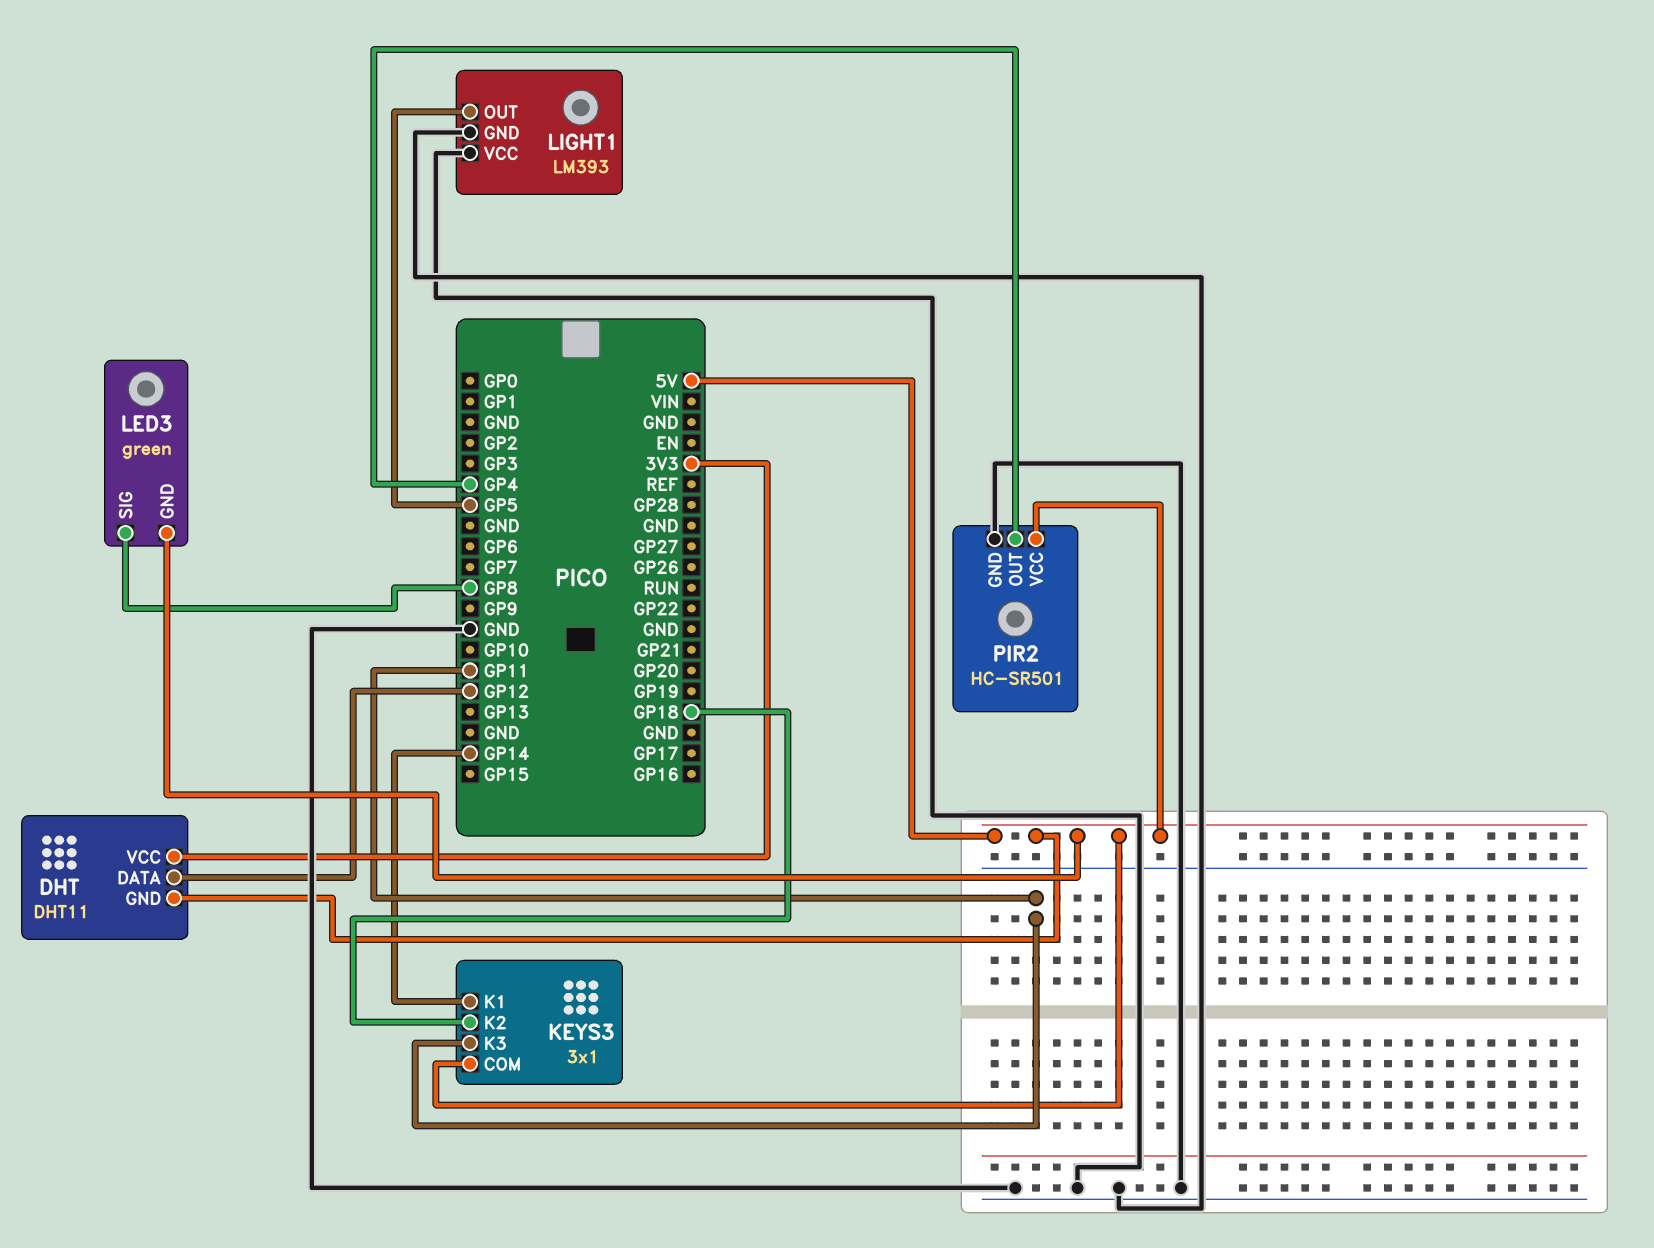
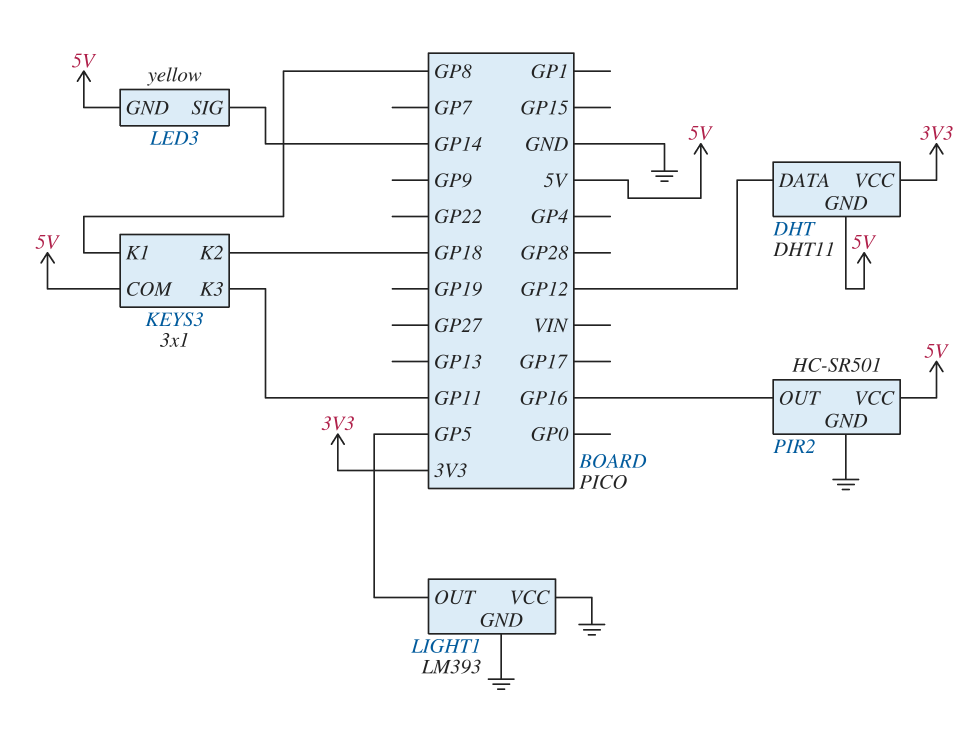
KEYS3 pin K1: GP14 -> GP8
LED3: green -> yellow
LED3 pin SIG: GP8 -> GP14
PIR2 pin OUT: GP4 -> GP16

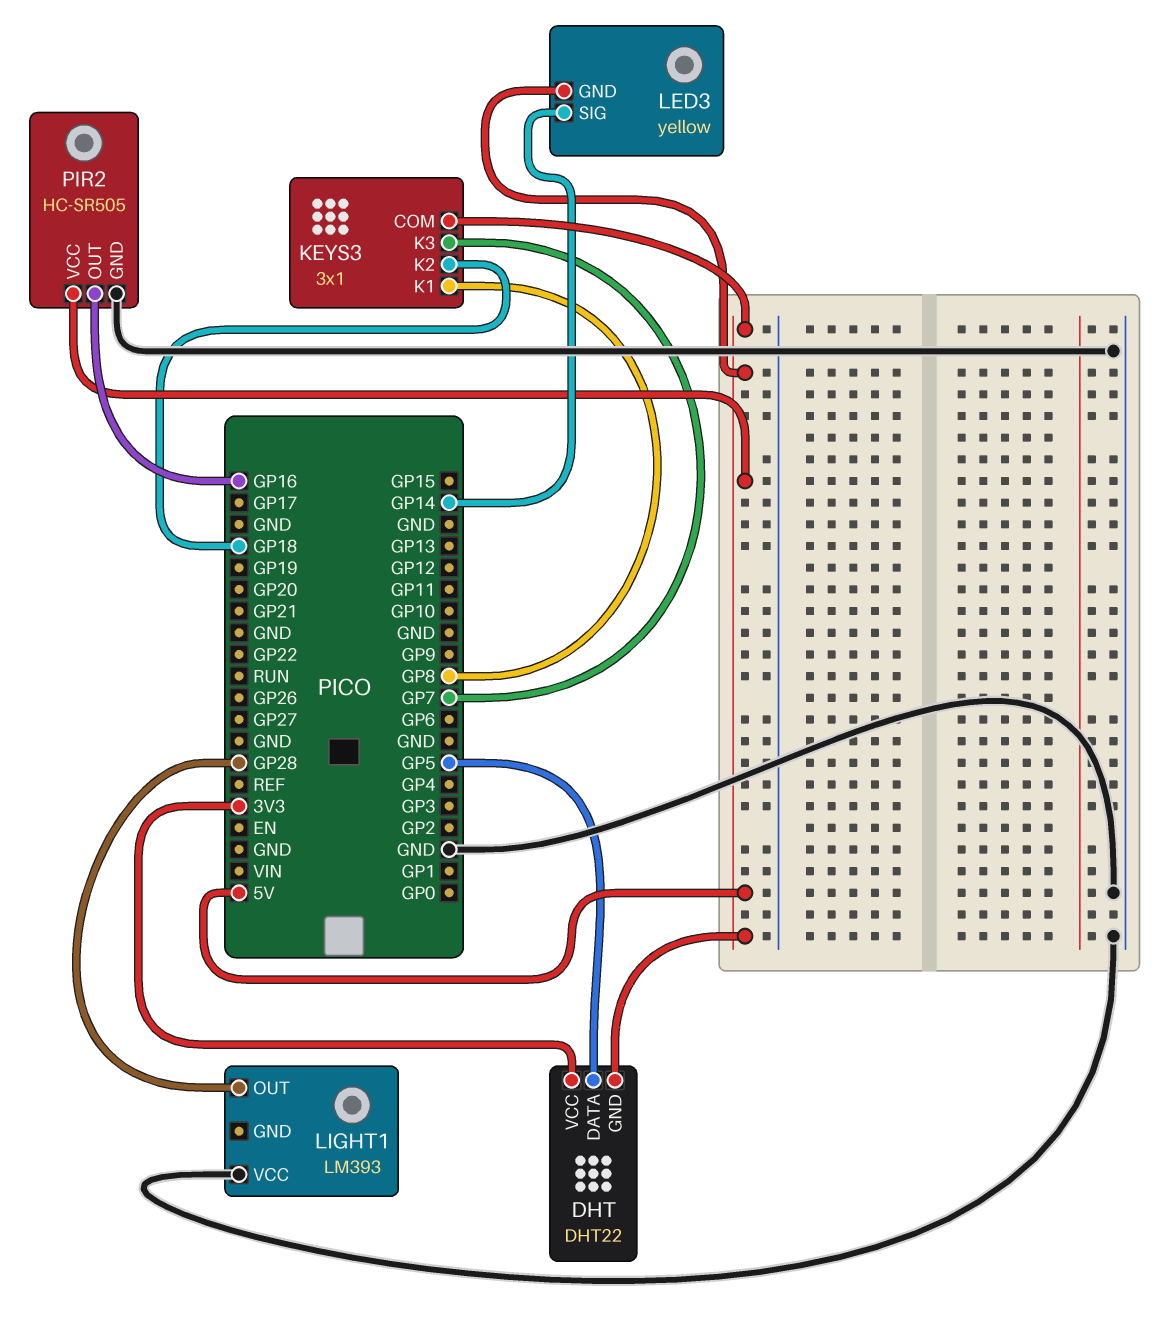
DHT: DHT11 -> DHT22
DHT pin DATA: GP12 -> GP5
KEYS3 pin K3: GP11 -> GP7
LIGHT1 pin GND: GND -> none
LIGHT1 pin OUT: GP5 -> GP28
PIR2: HC-SR501 -> HC-SR505

